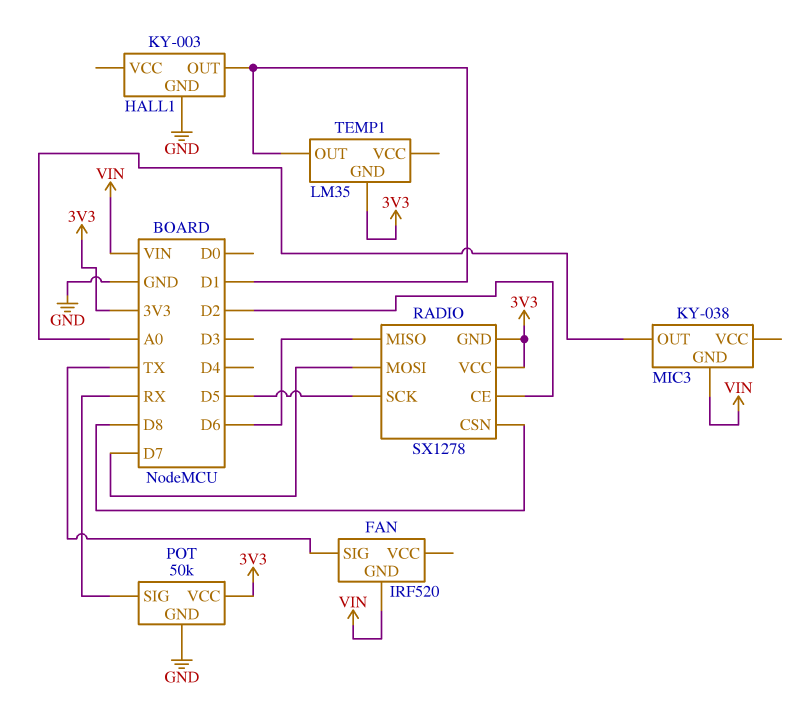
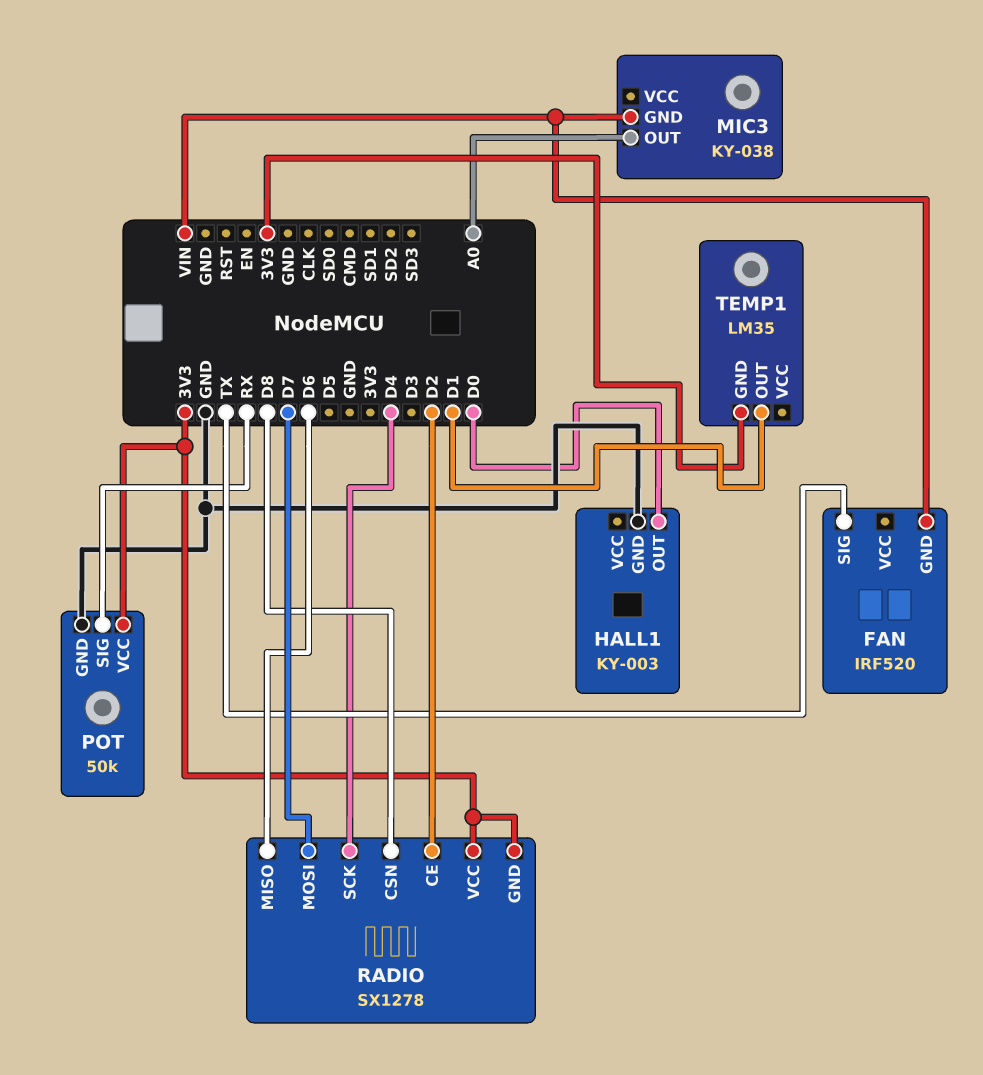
HALL1 pin OUT: D1 -> D0
RADIO pin SCK: D5 -> D4

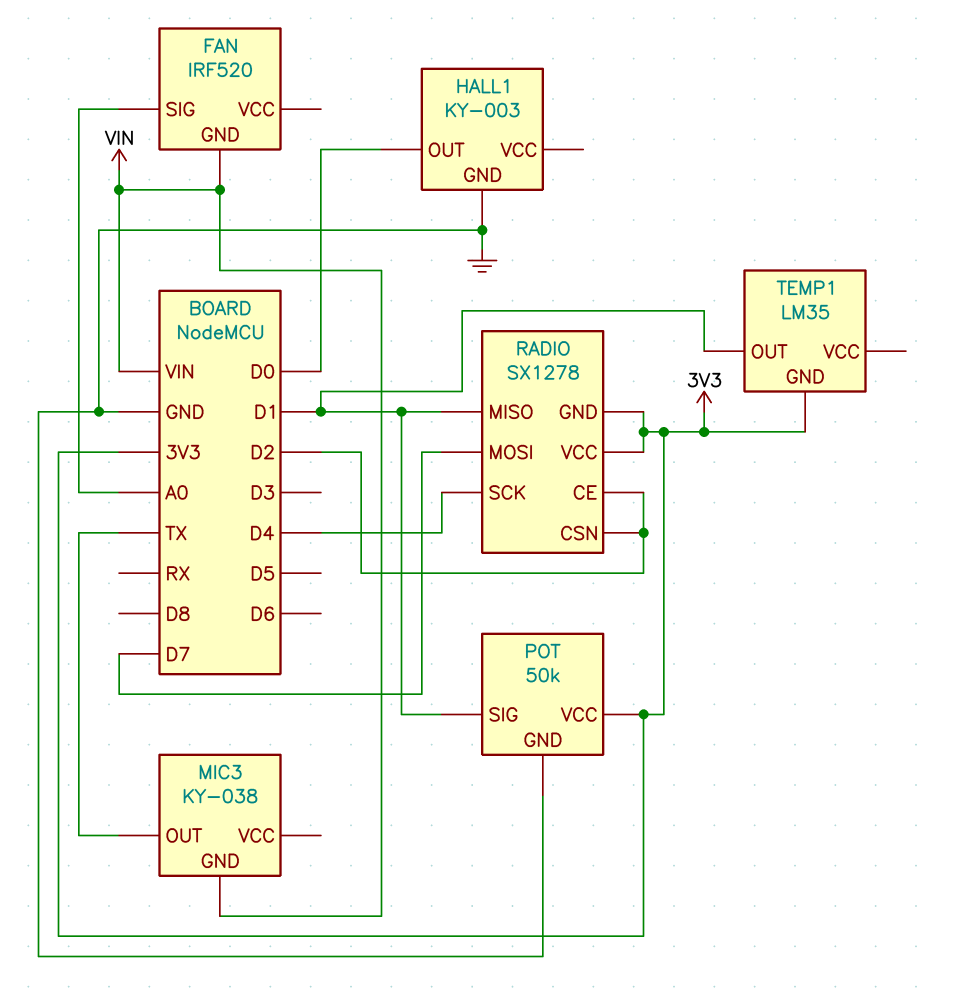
FAN pin SIG: TX -> A0
MIC3 pin OUT: A0 -> TX
POT pin SIG: RX -> D1
RADIO pin CSN: D8 -> D2
RADIO pin MISO: D6 -> D1

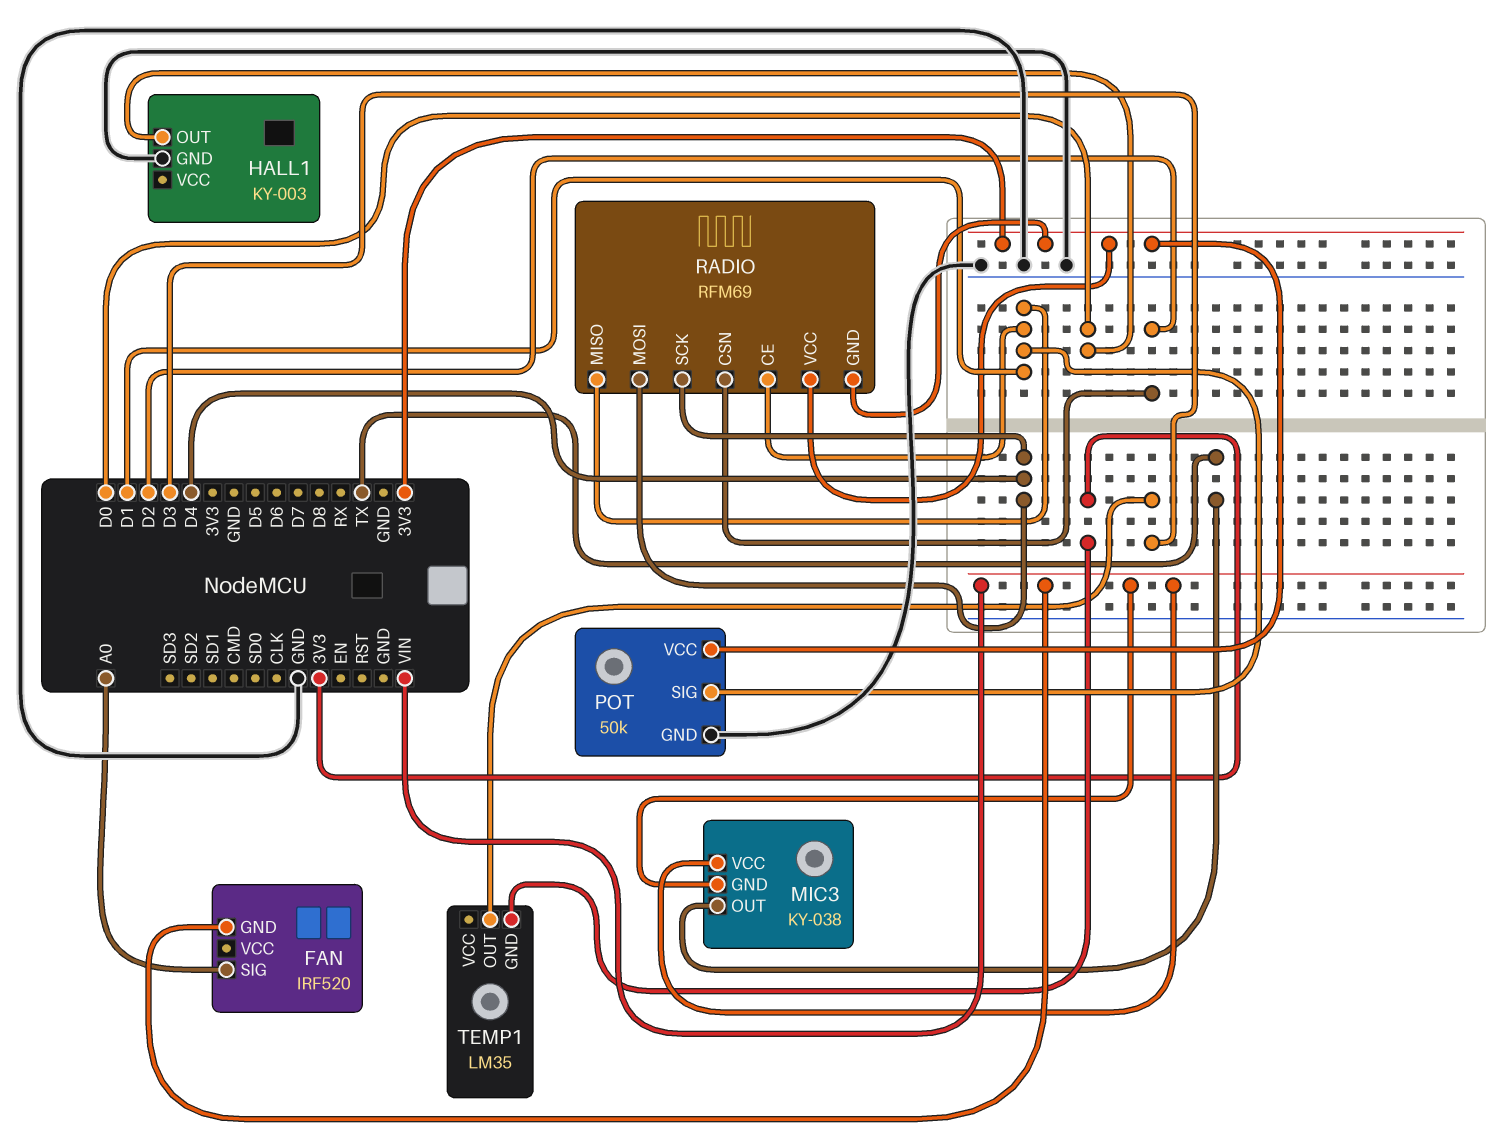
MIC3 pin VCC: none -> VIN
RADIO: SX1278 -> RFM69
RADIO pin CE: D2 -> D1
RADIO pin MOSI: D7 -> D4
TEMP1 pin OUT: D1 -> D3

